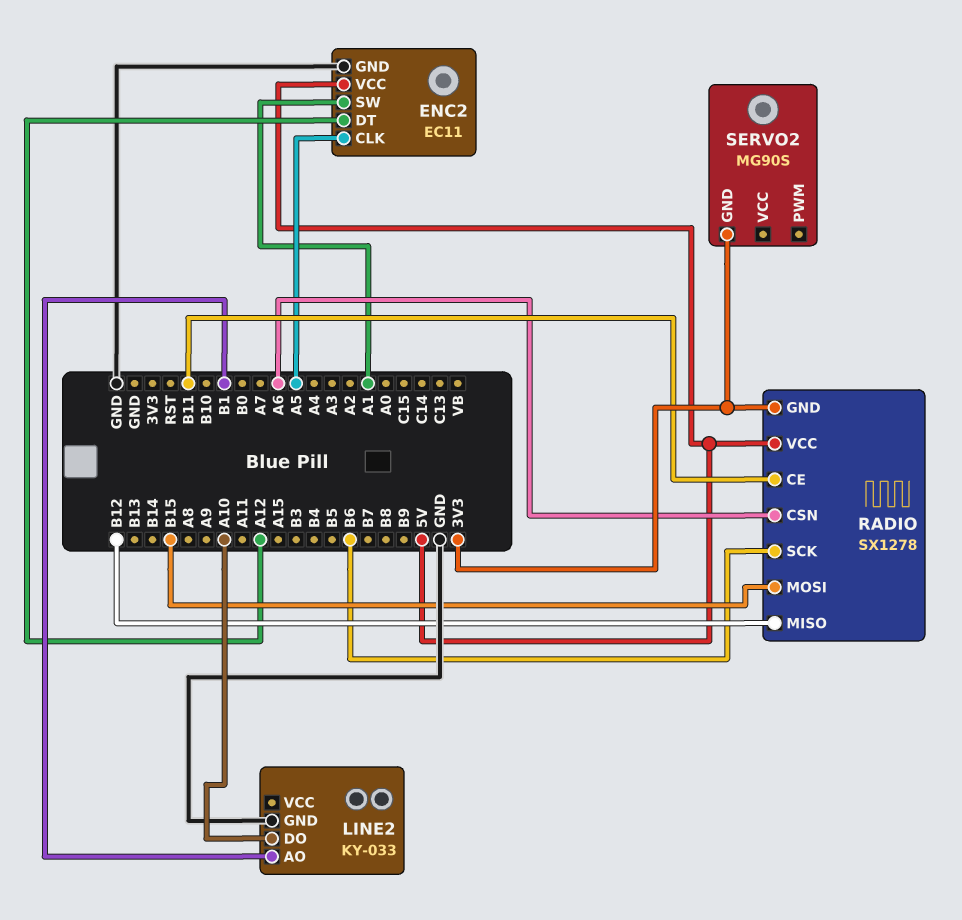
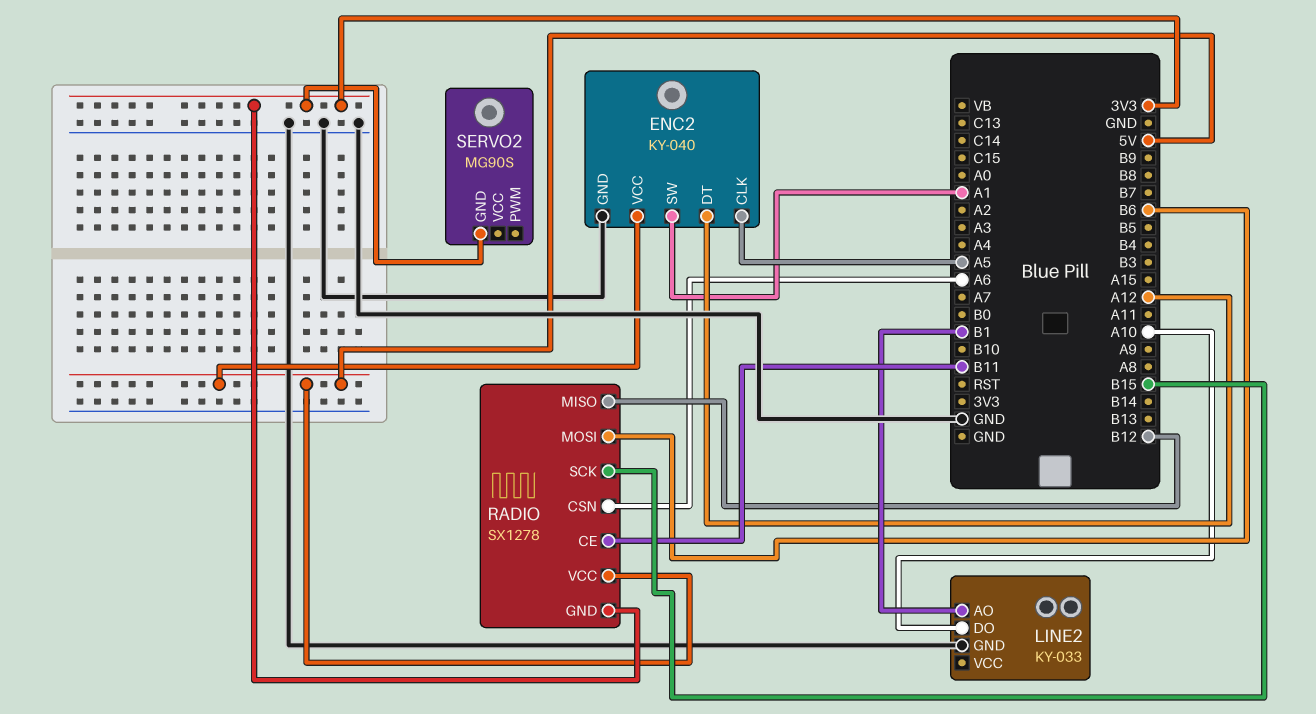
ENC2: EC11 -> KY-040
RADIO pin MOSI: B15 -> B6
RADIO pin SCK: B6 -> B15

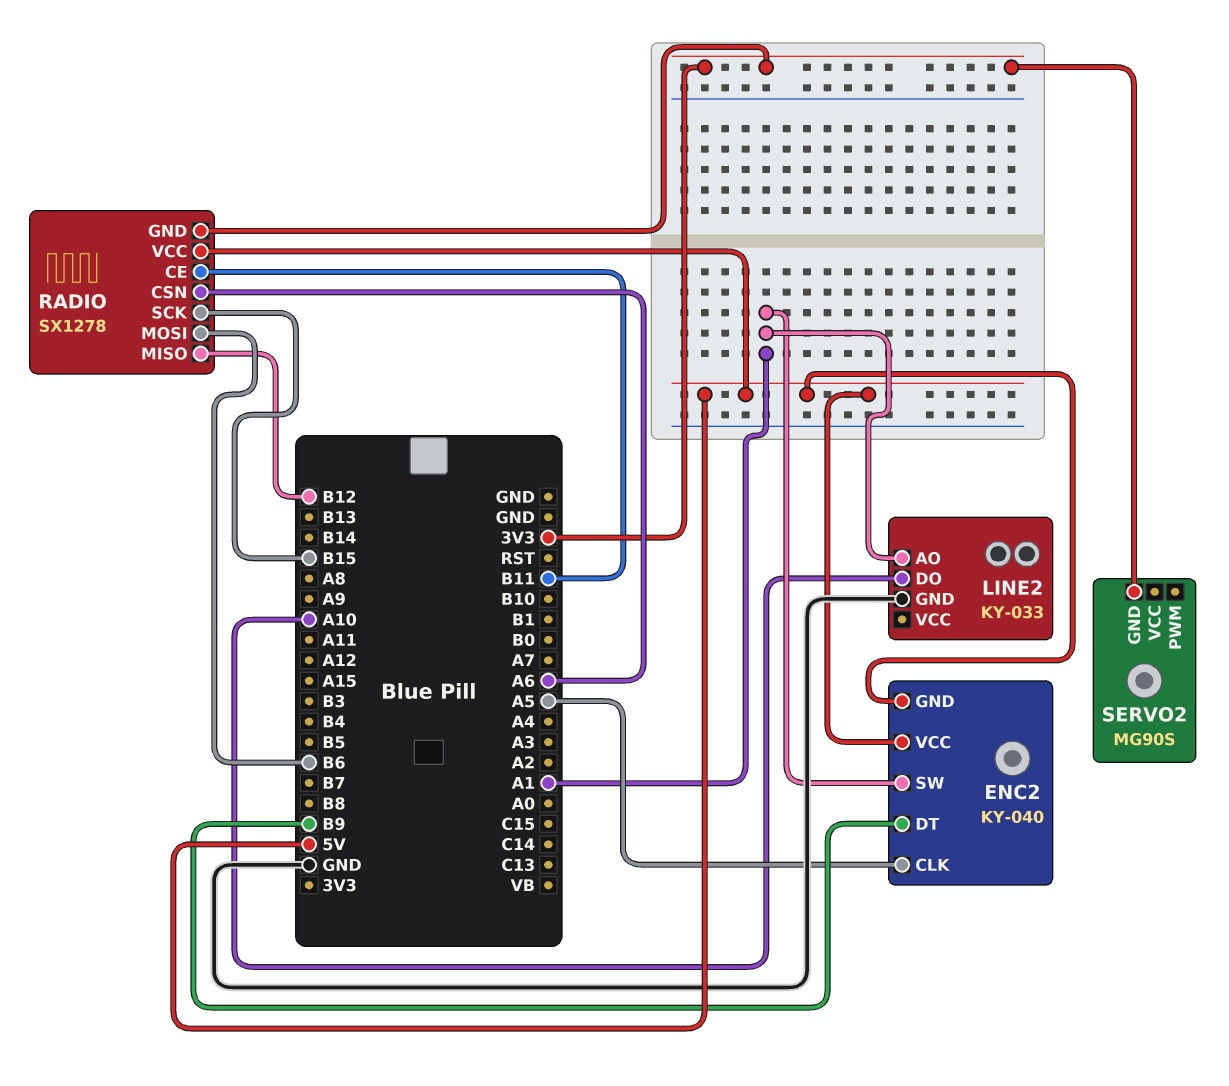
ENC2 pin DT: A12 -> B9
ENC2 pin GND: GND -> 5V
LINE2 pin AO: B1 -> A1

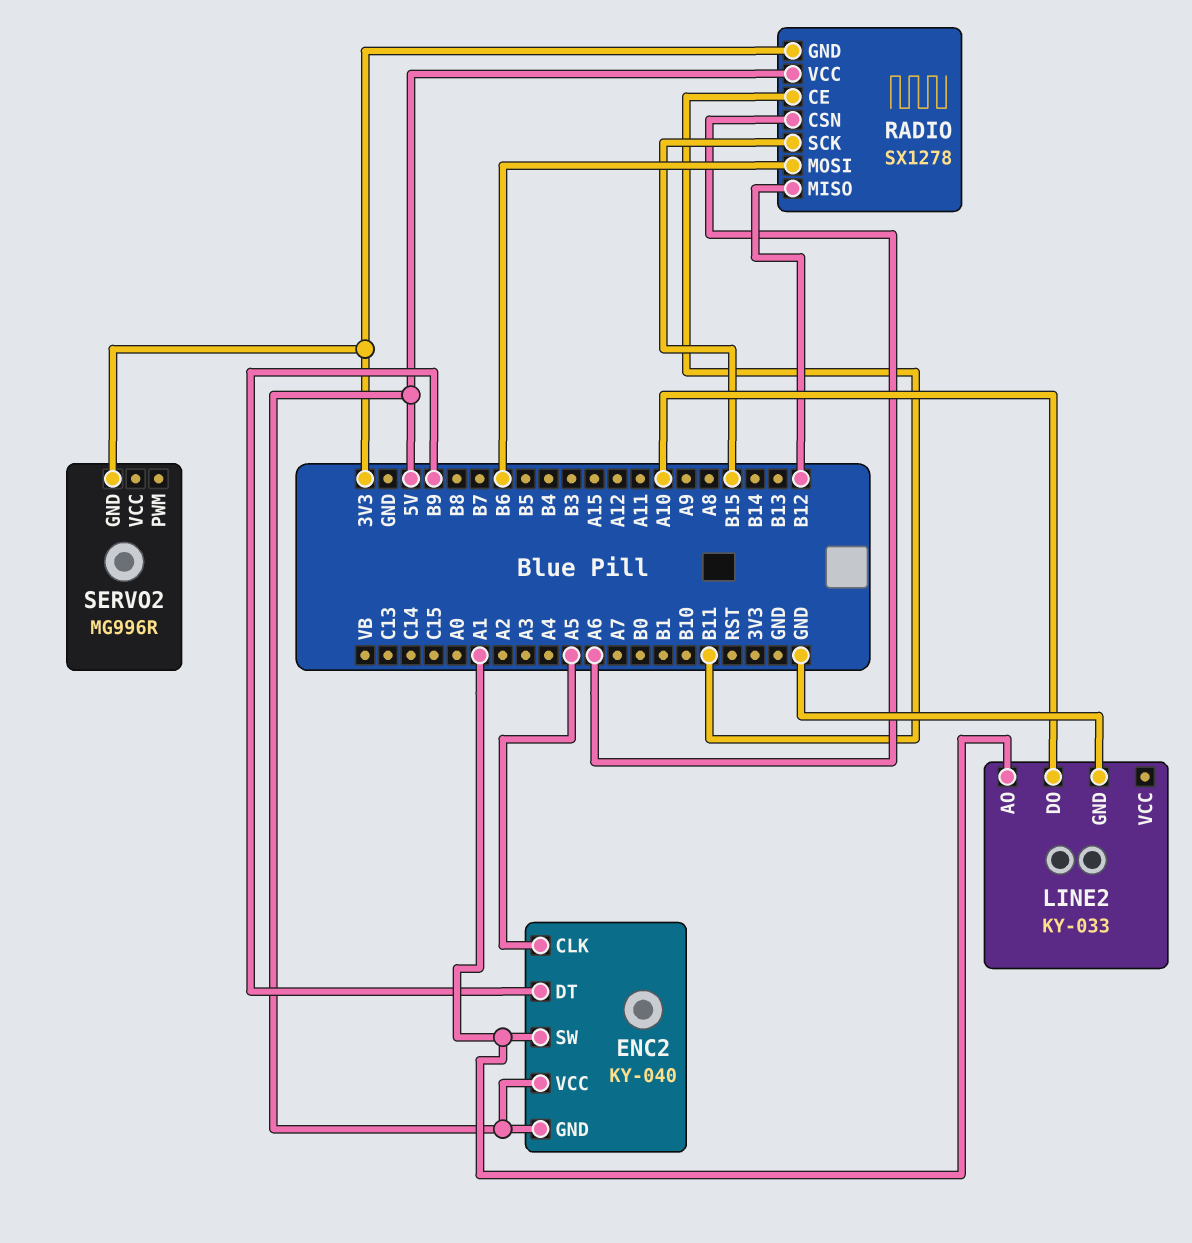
SERVO2: MG90S -> MG996R

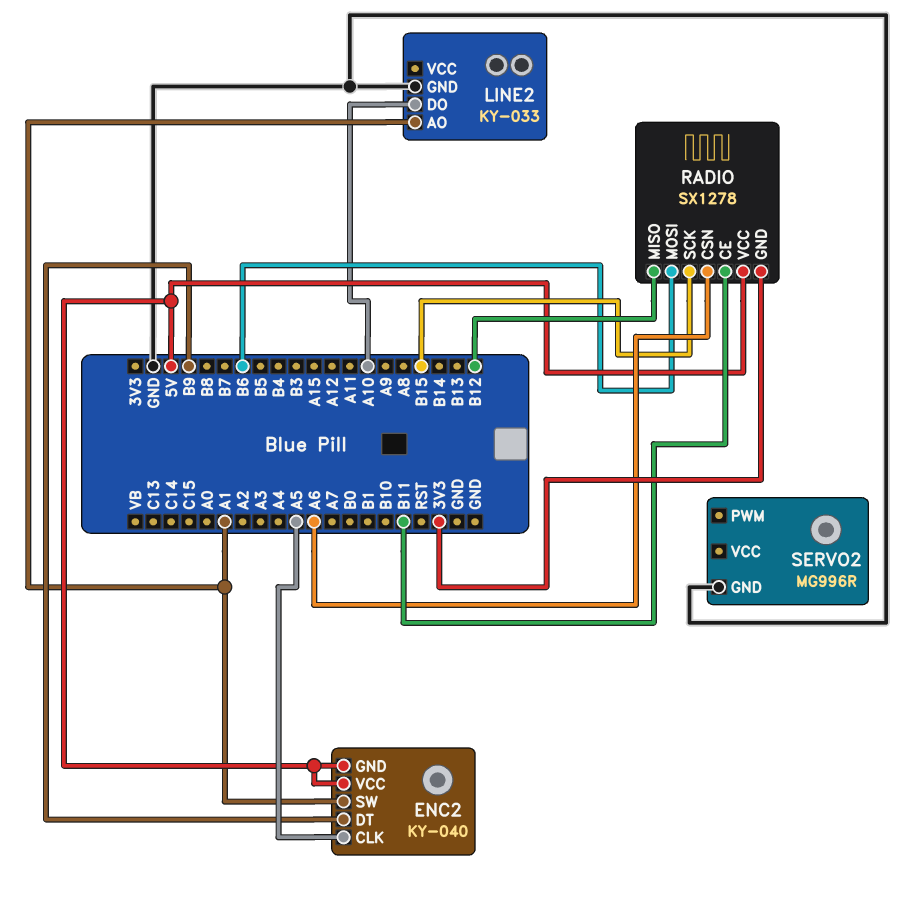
SERVO2 pin GND: 3V3 -> GND

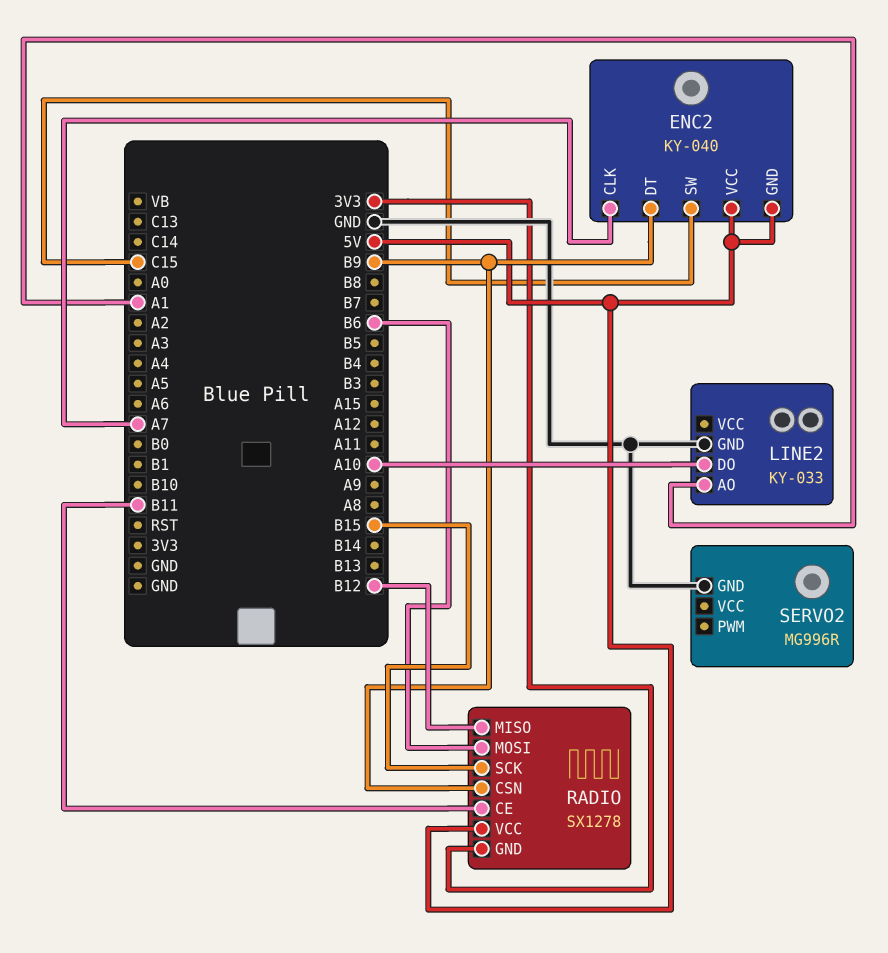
ENC2 pin CLK: A5 -> A7
ENC2 pin SW: A1 -> C15
RADIO pin CSN: A6 -> B9

